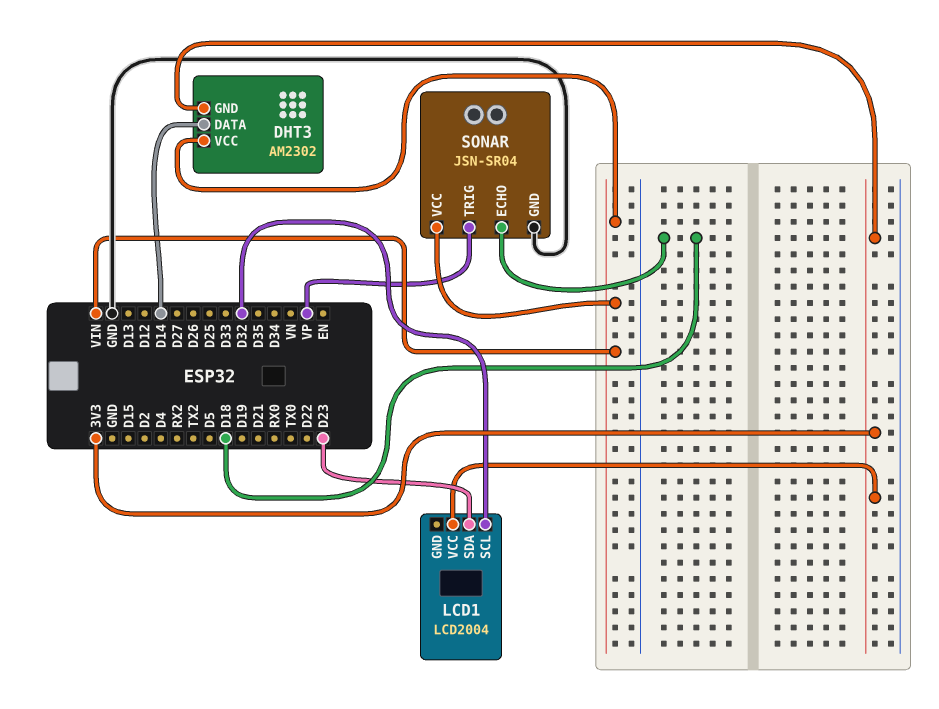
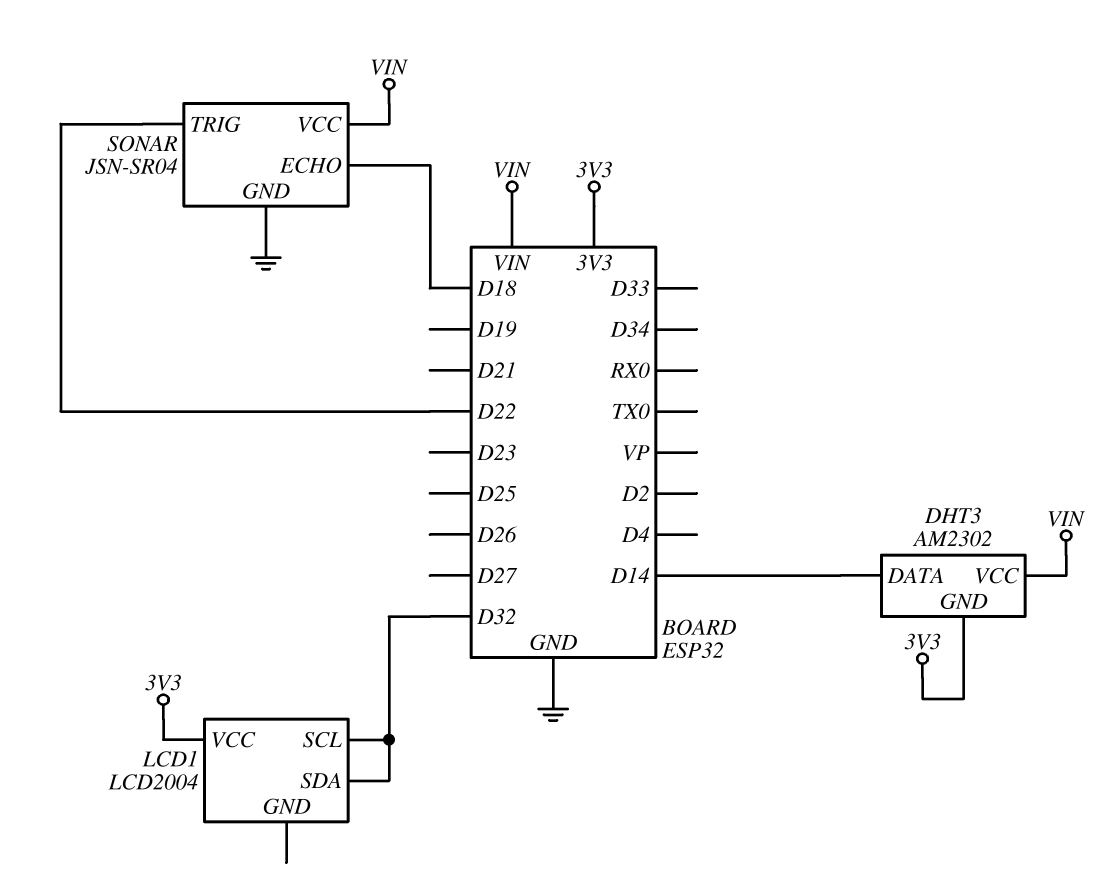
LCD1 pin SDA: D23 -> D32
SONAR pin TRIG: VP -> D22

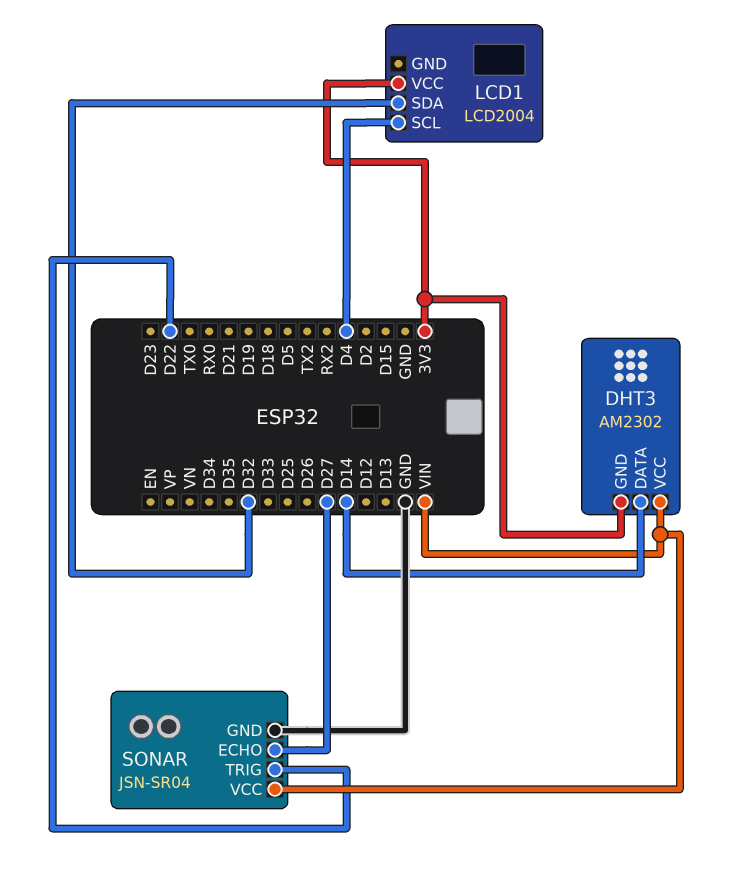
LCD1 pin SCL: D32 -> D4
SONAR pin ECHO: D18 -> D27

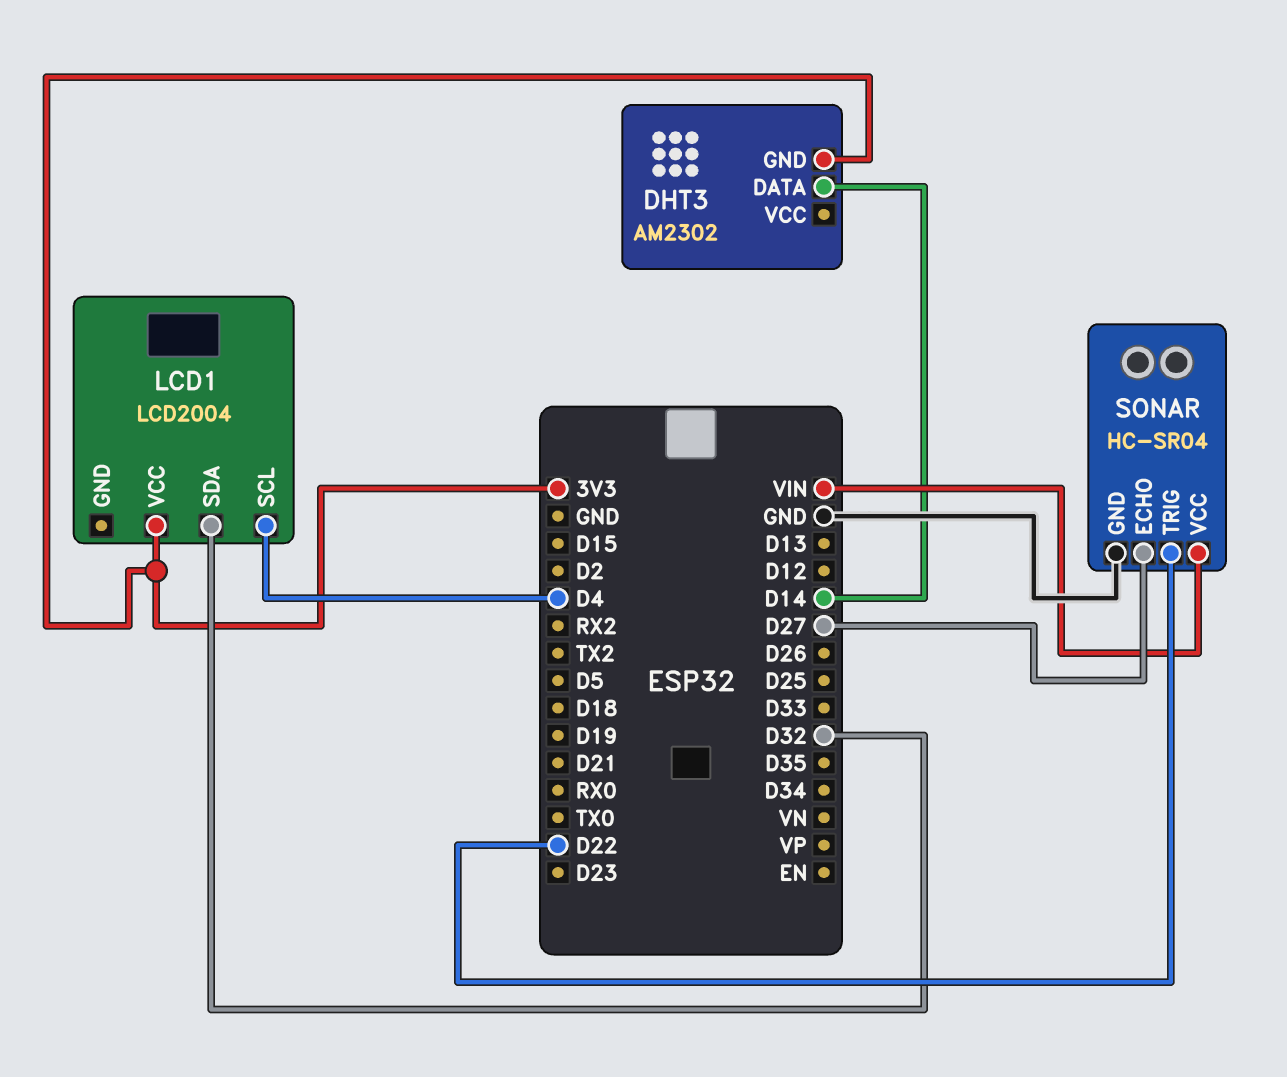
DHT3 pin VCC: VIN -> none
SONAR: JSN-SR04 -> HC-SR04

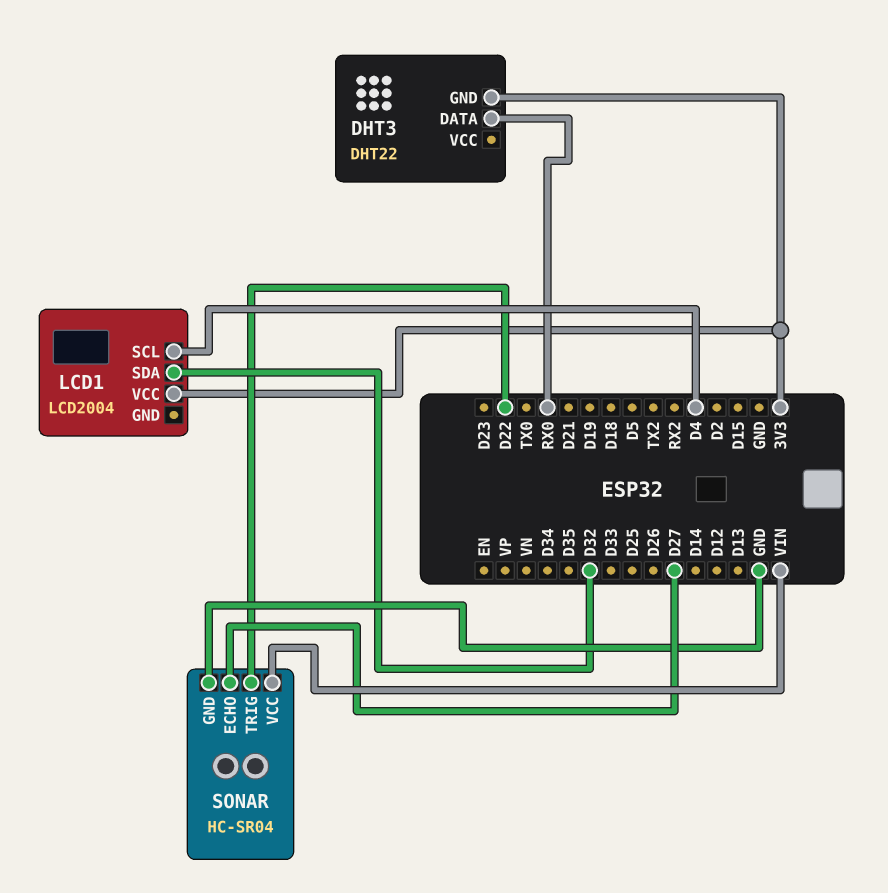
DHT3: AM2302 -> DHT22
DHT3 pin DATA: D14 -> RX0

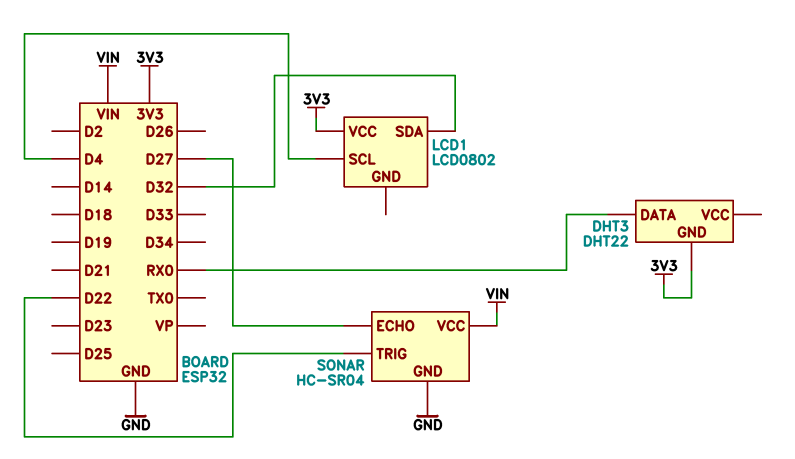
LCD1: LCD2004 -> LCD0802

